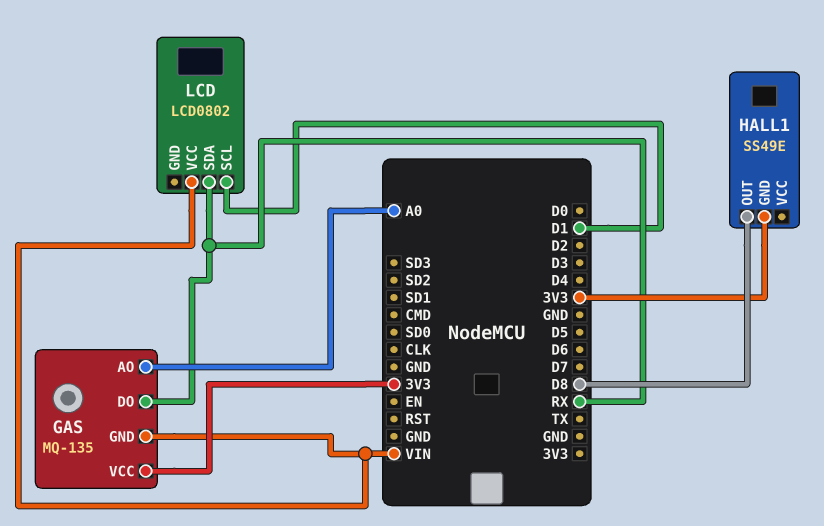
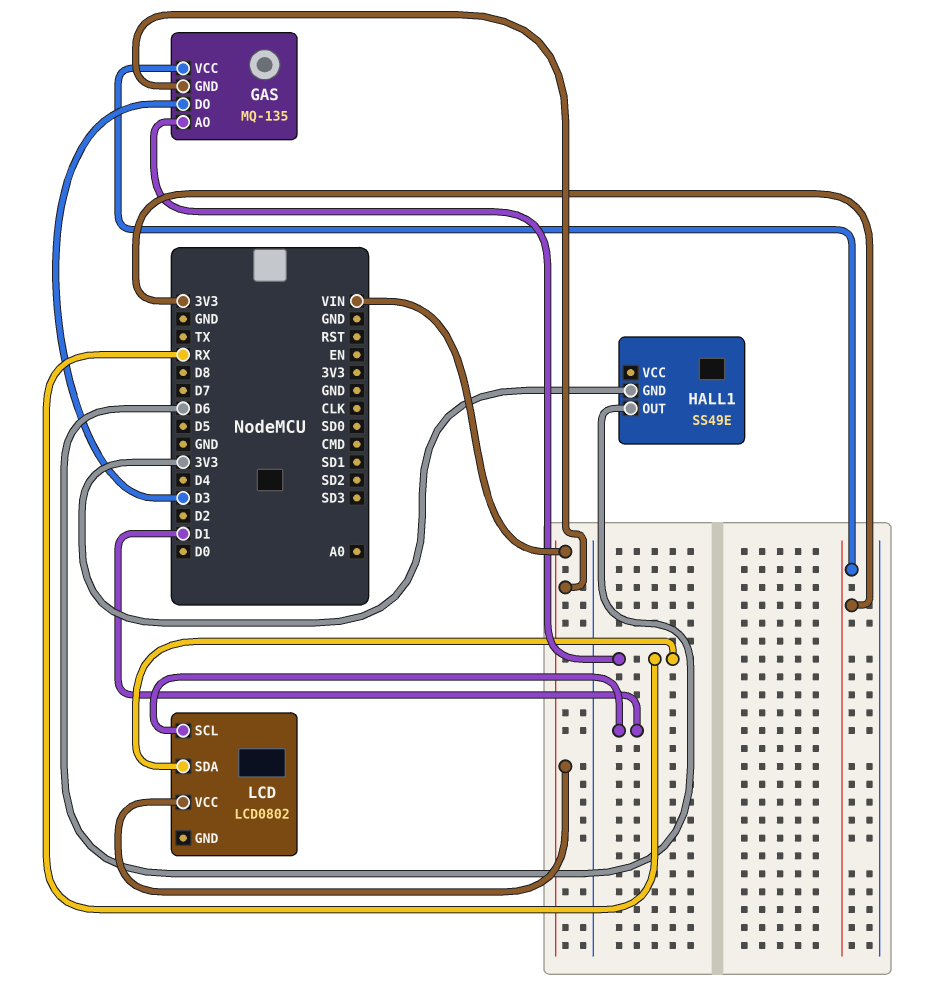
GAS pin AO: A0 -> RX
GAS pin DO: RX -> D3
HALL1 pin OUT: D8 -> D6

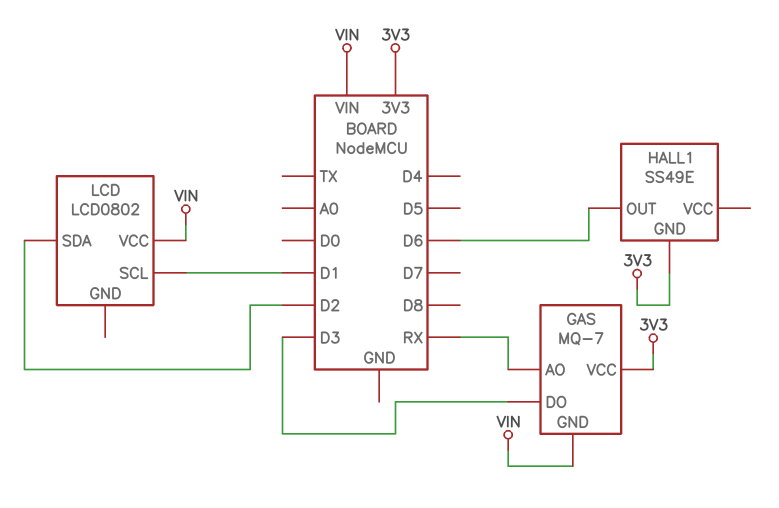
GAS: MQ-135 -> MQ-7
LCD pin SDA: RX -> D2

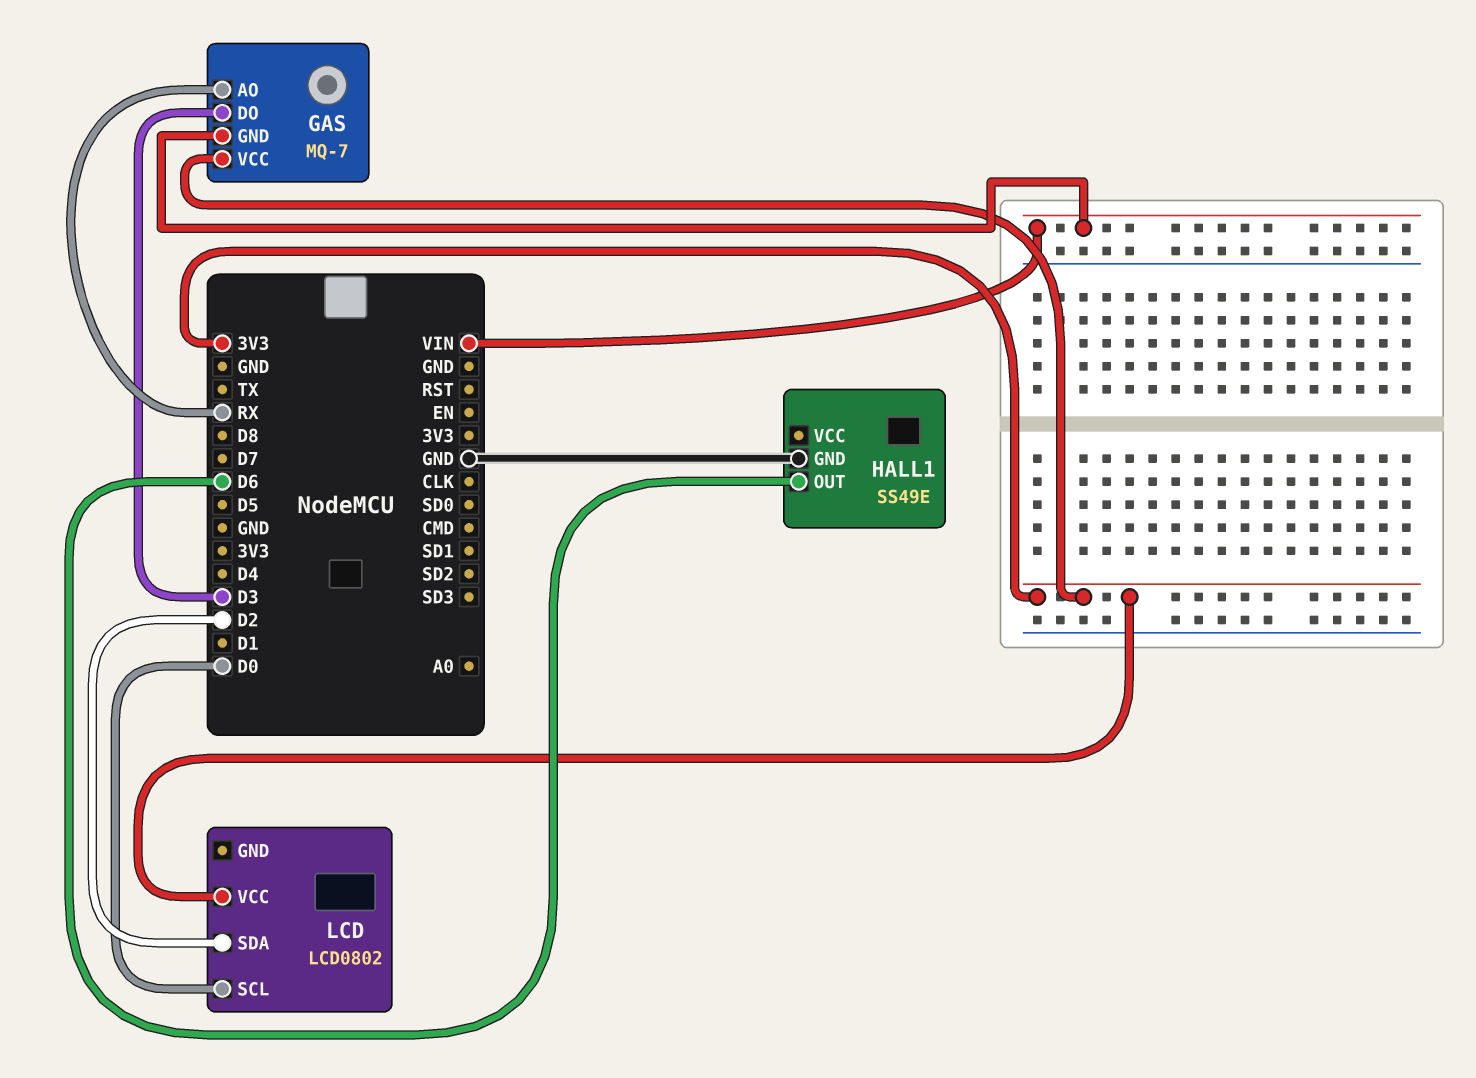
HALL1 pin GND: 3V3 -> GND
LCD pin SCL: D1 -> D0
LCD pin VCC: VIN -> 3V3

